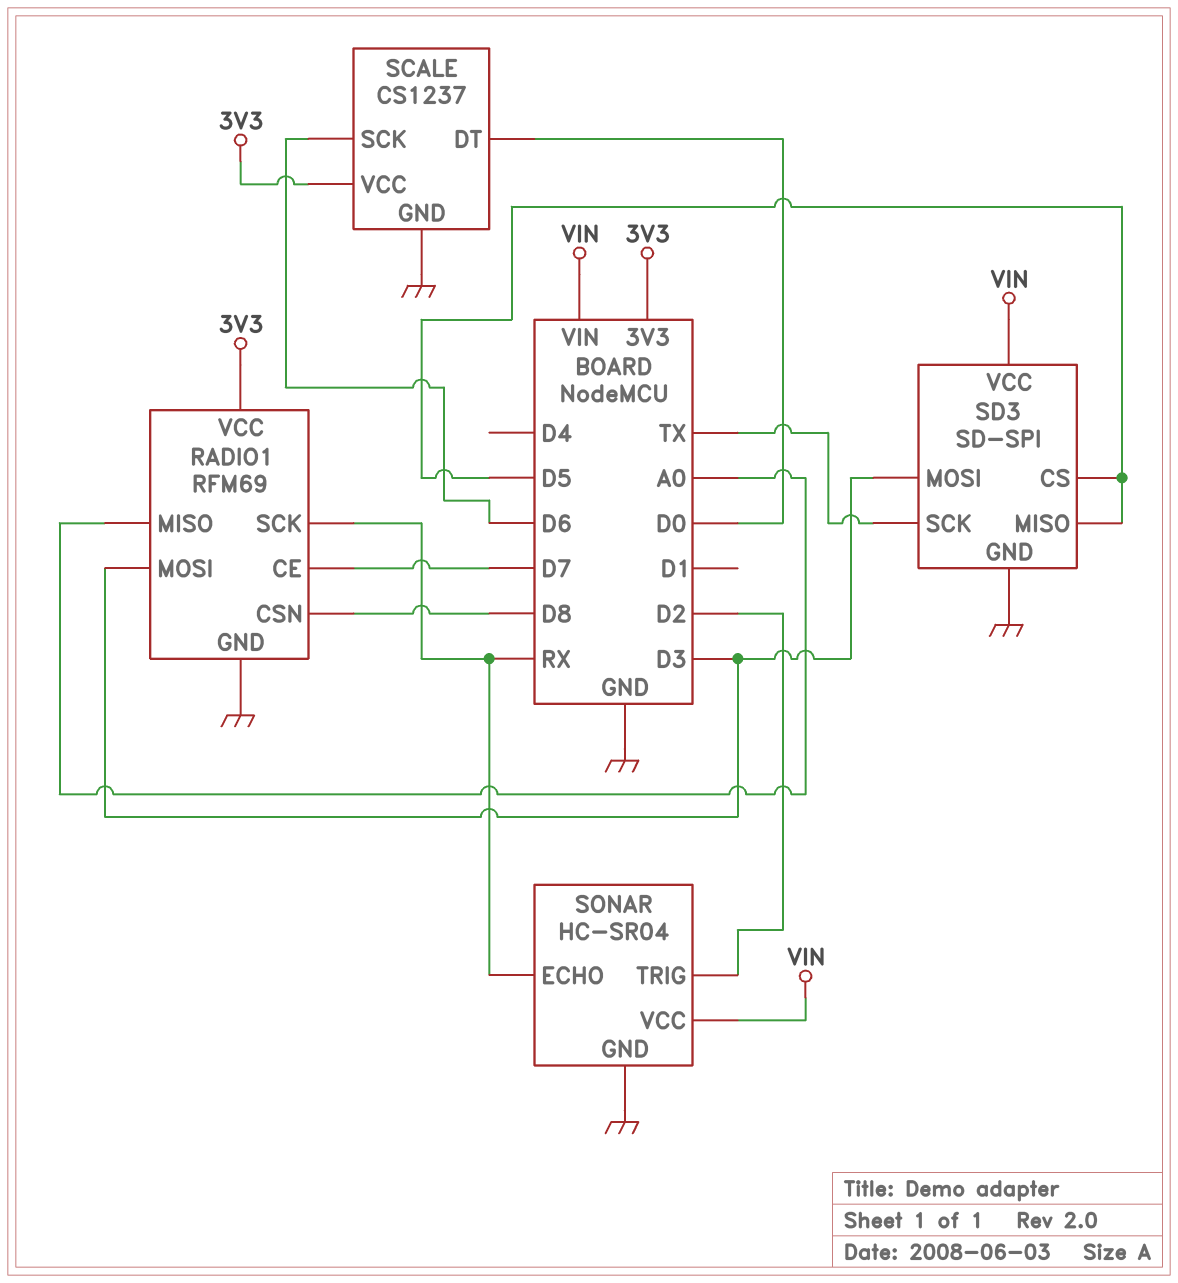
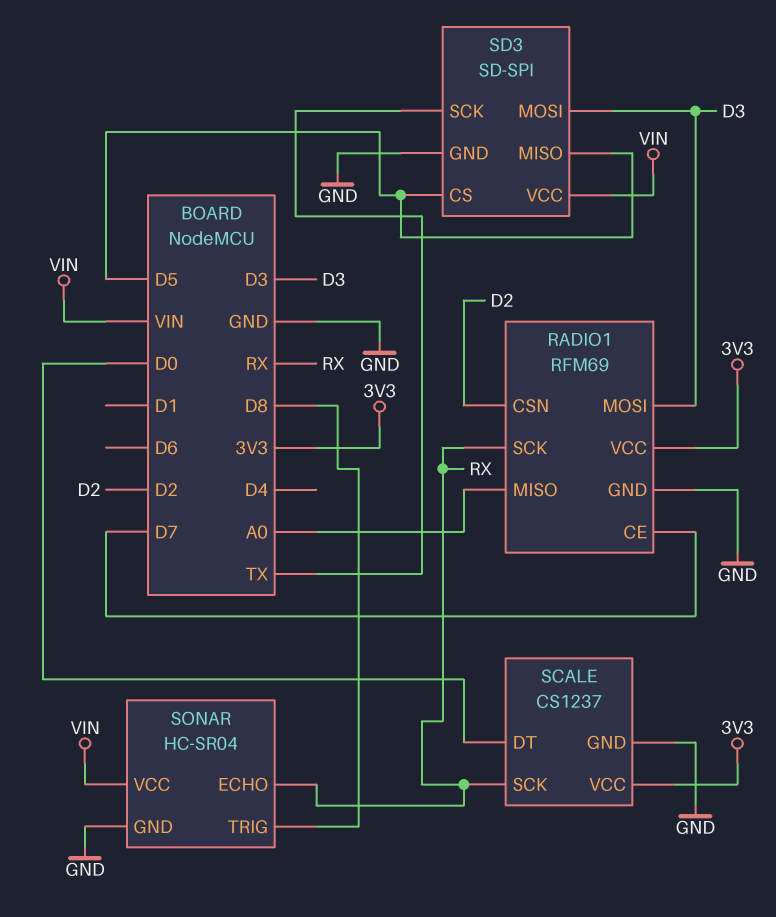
RADIO1 pin CSN: D8 -> D2
SCALE pin SCK: D6 -> RX
SONAR pin TRIG: D2 -> D8

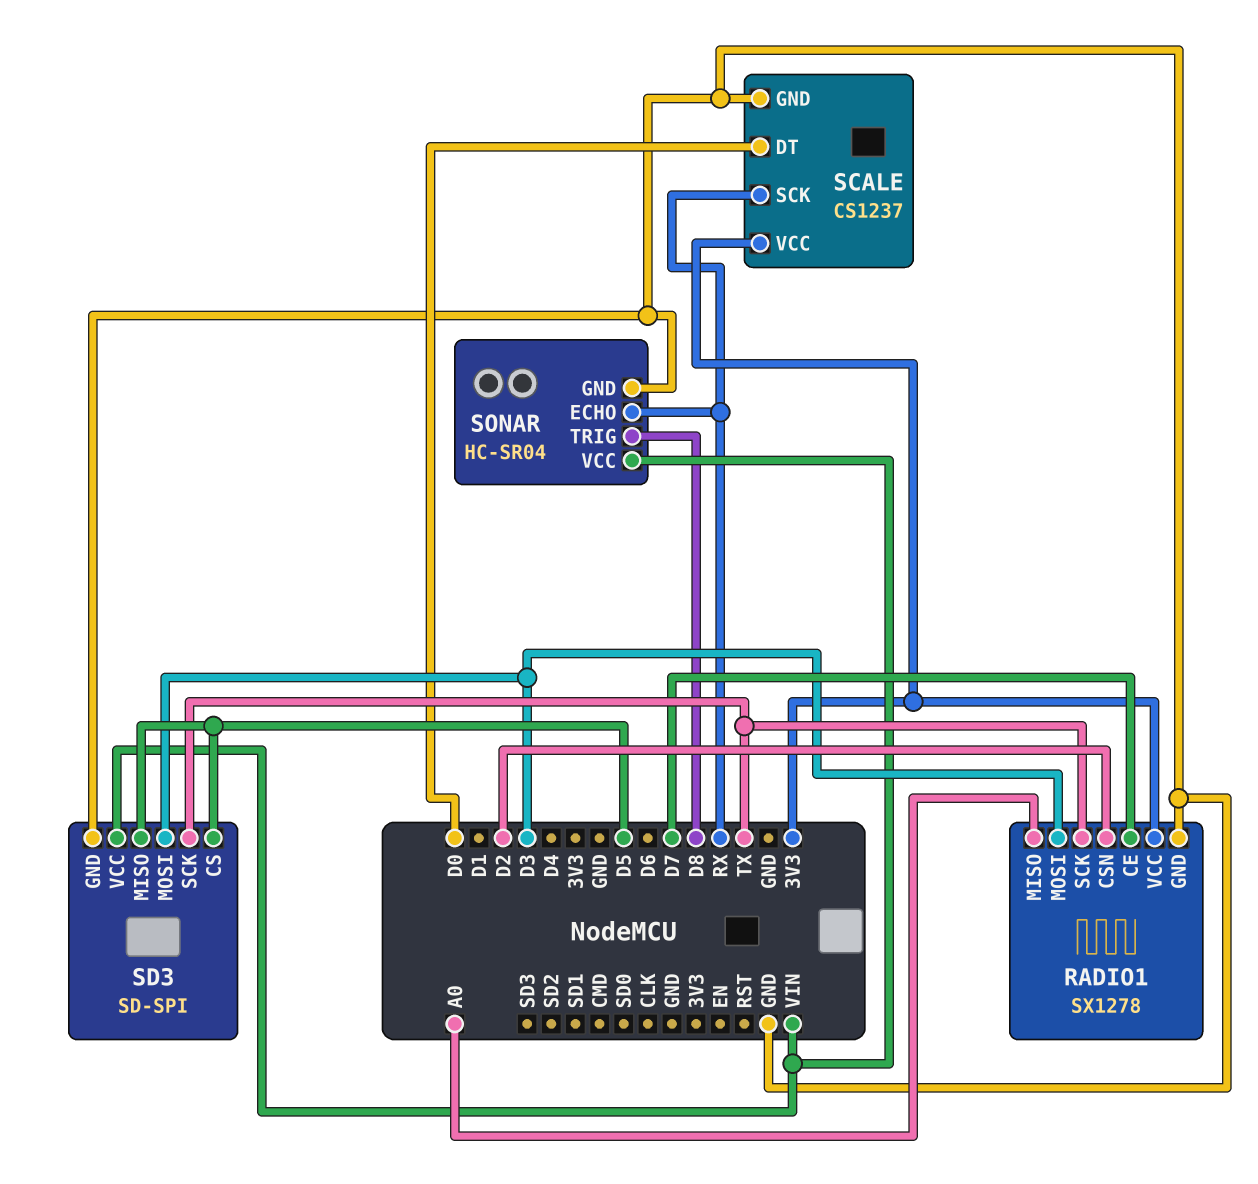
RADIO1: RFM69 -> SX1278
RADIO1 pin SCK: RX -> TX

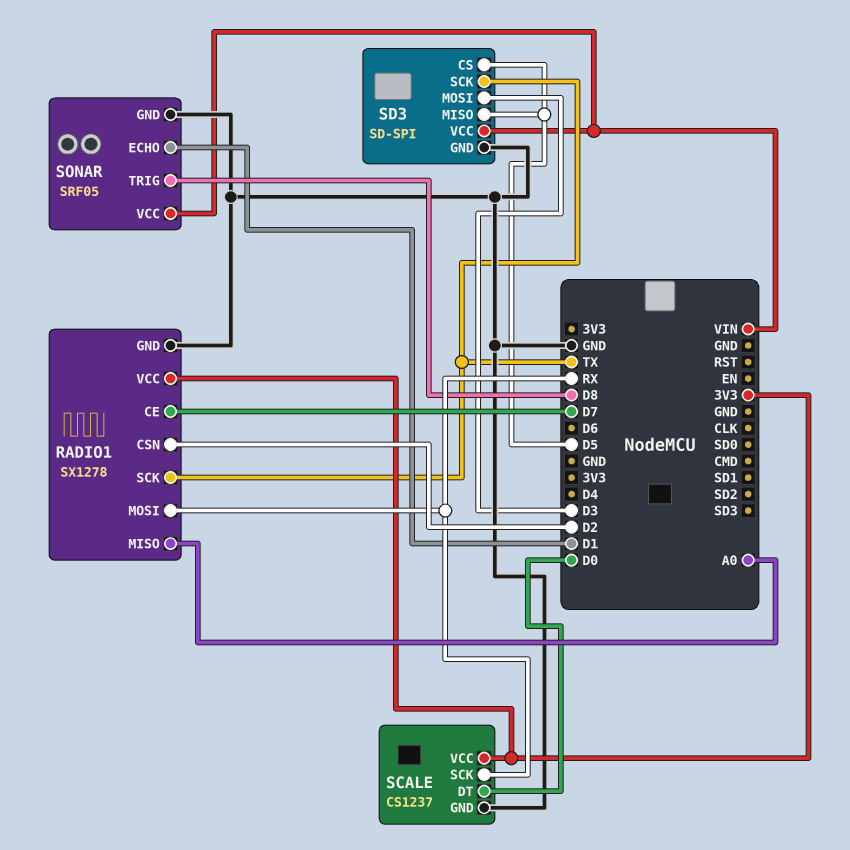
RADIO1 pin MOSI: D3 -> RX
SONAR: HC-SR04 -> SRF05
SONAR pin ECHO: RX -> D1

